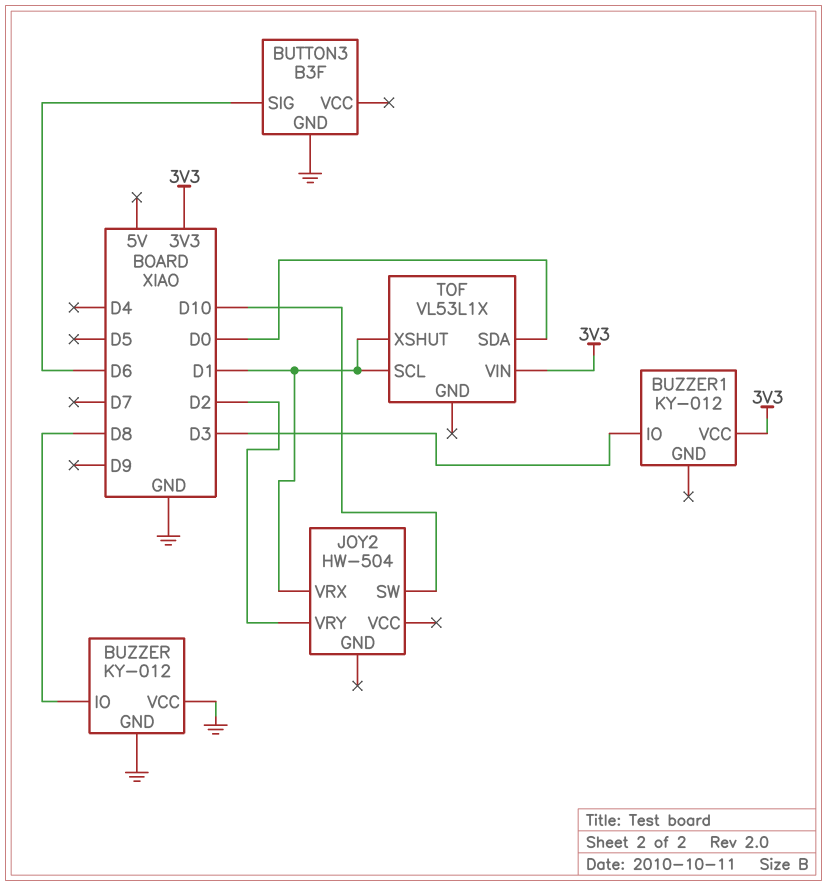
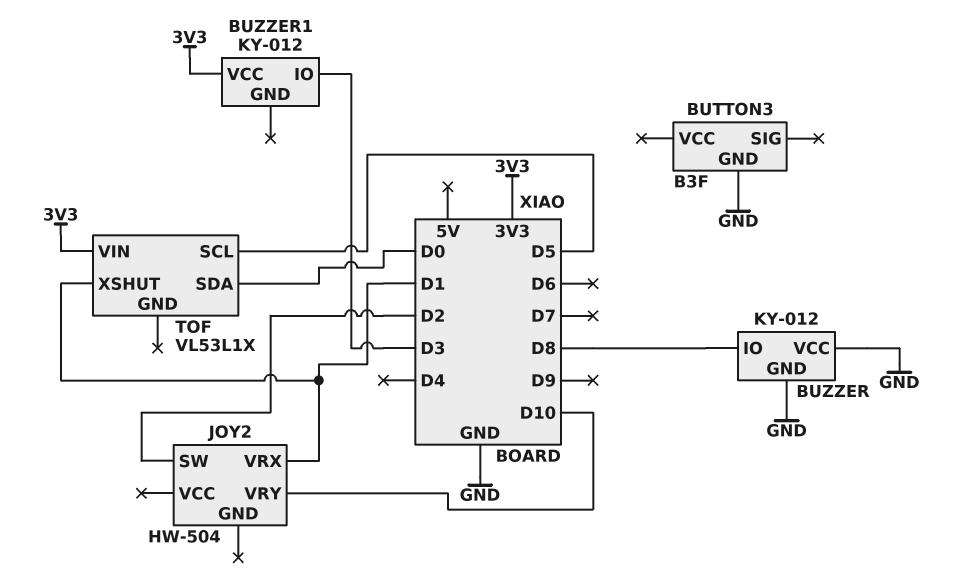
BUTTON3 pin SIG: D6 -> none
JOY2 pin SW: D10 -> D2
JOY2 pin VRY: D2 -> D10
TOF pin SCL: D1 -> D5

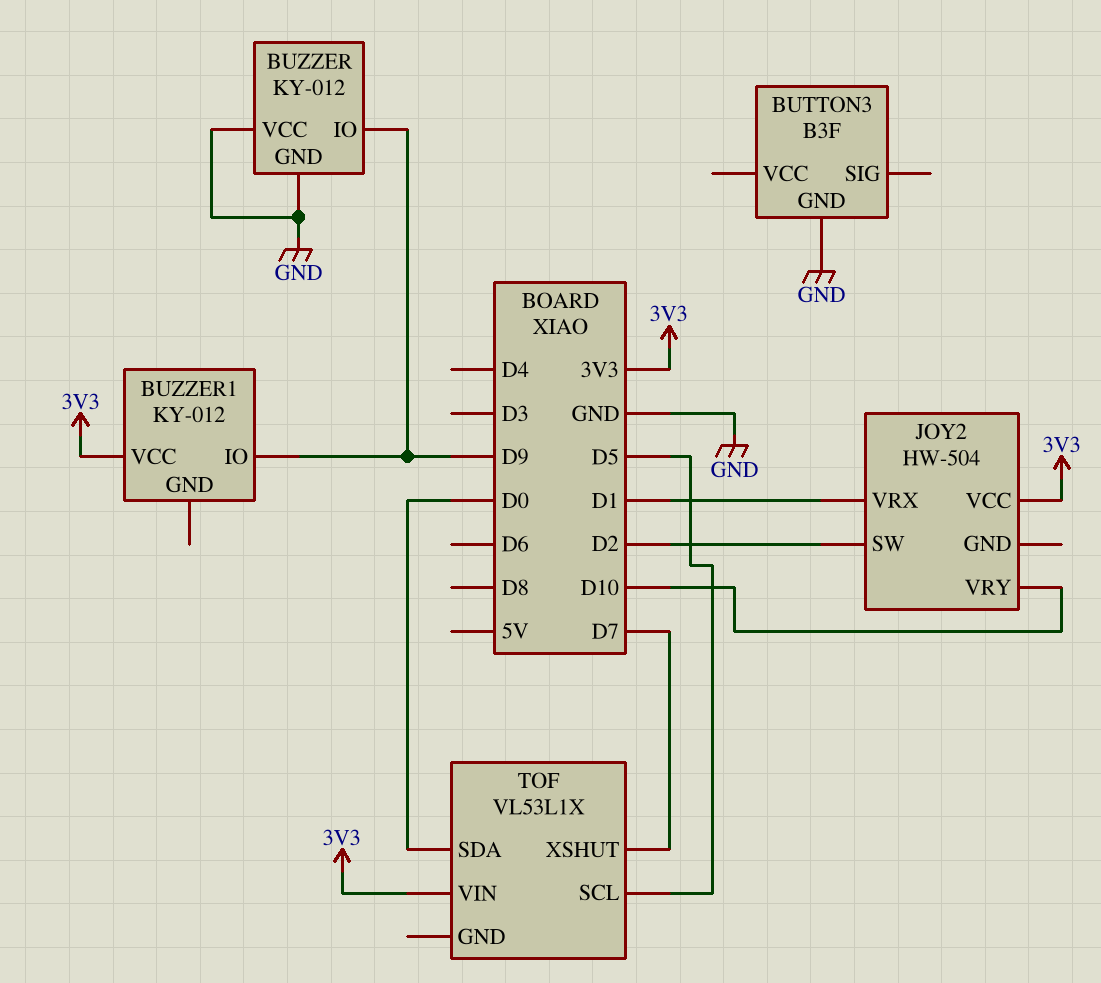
BUZZER pin IO: D8 -> D9
BUZZER1 pin IO: D3 -> D9
JOY2 pin VCC: none -> 3V3
TOF pin XSHUT: D1 -> D7

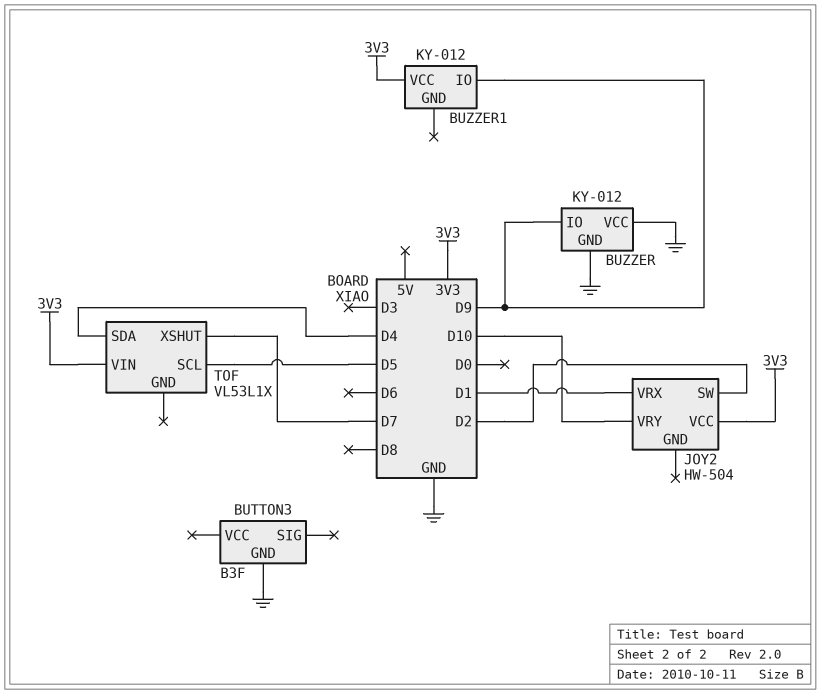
TOF pin SDA: D0 -> D4

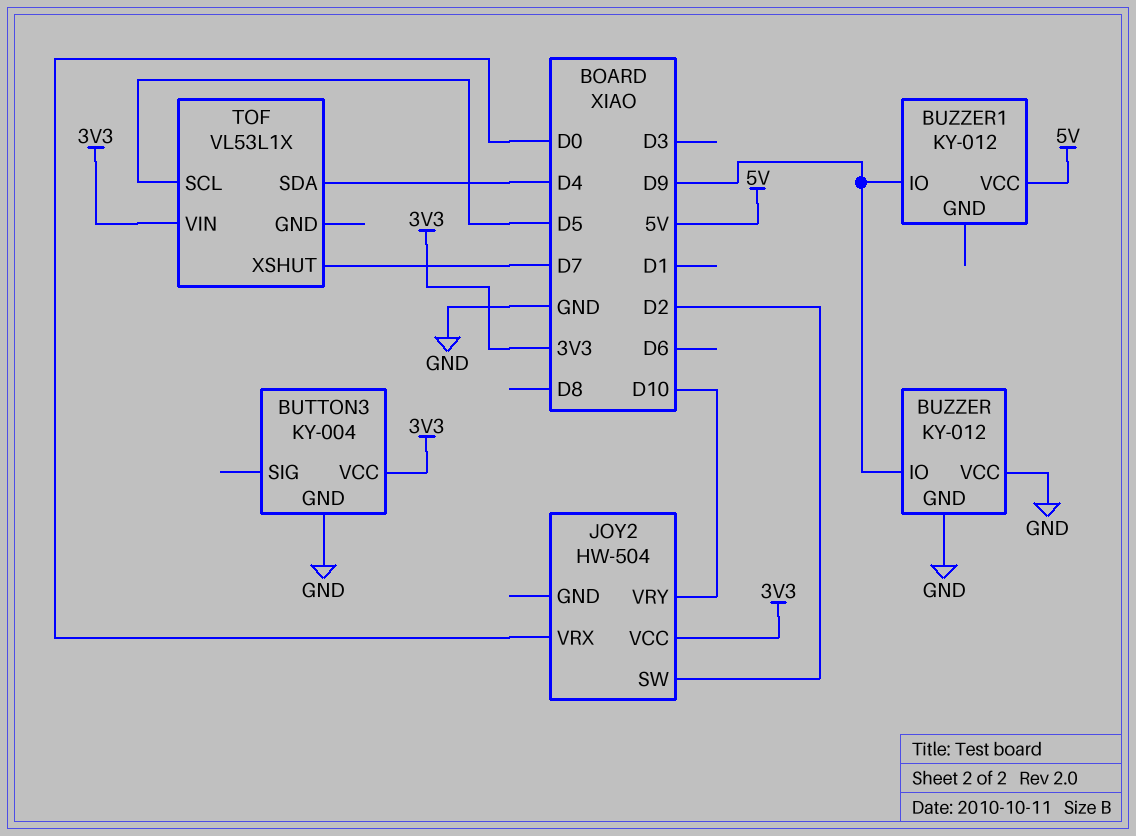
BUTTON3: B3F -> KY-004
BUTTON3 pin VCC: none -> 3V3
BUZZER1 pin VCC: 3V3 -> 5V
JOY2 pin VRX: D1 -> D0

